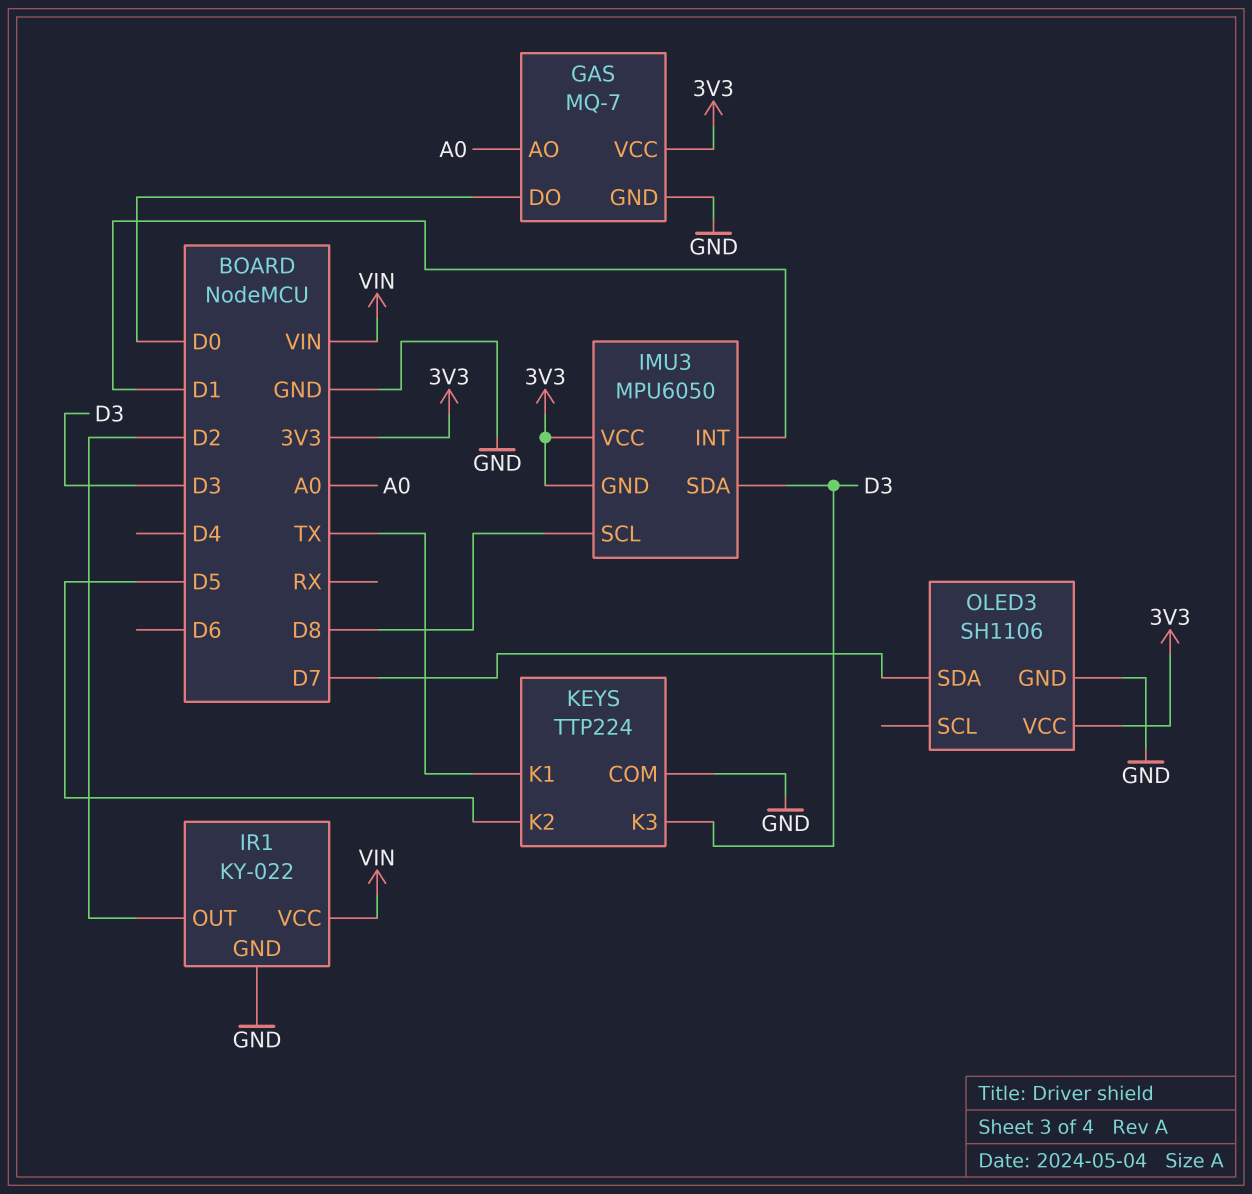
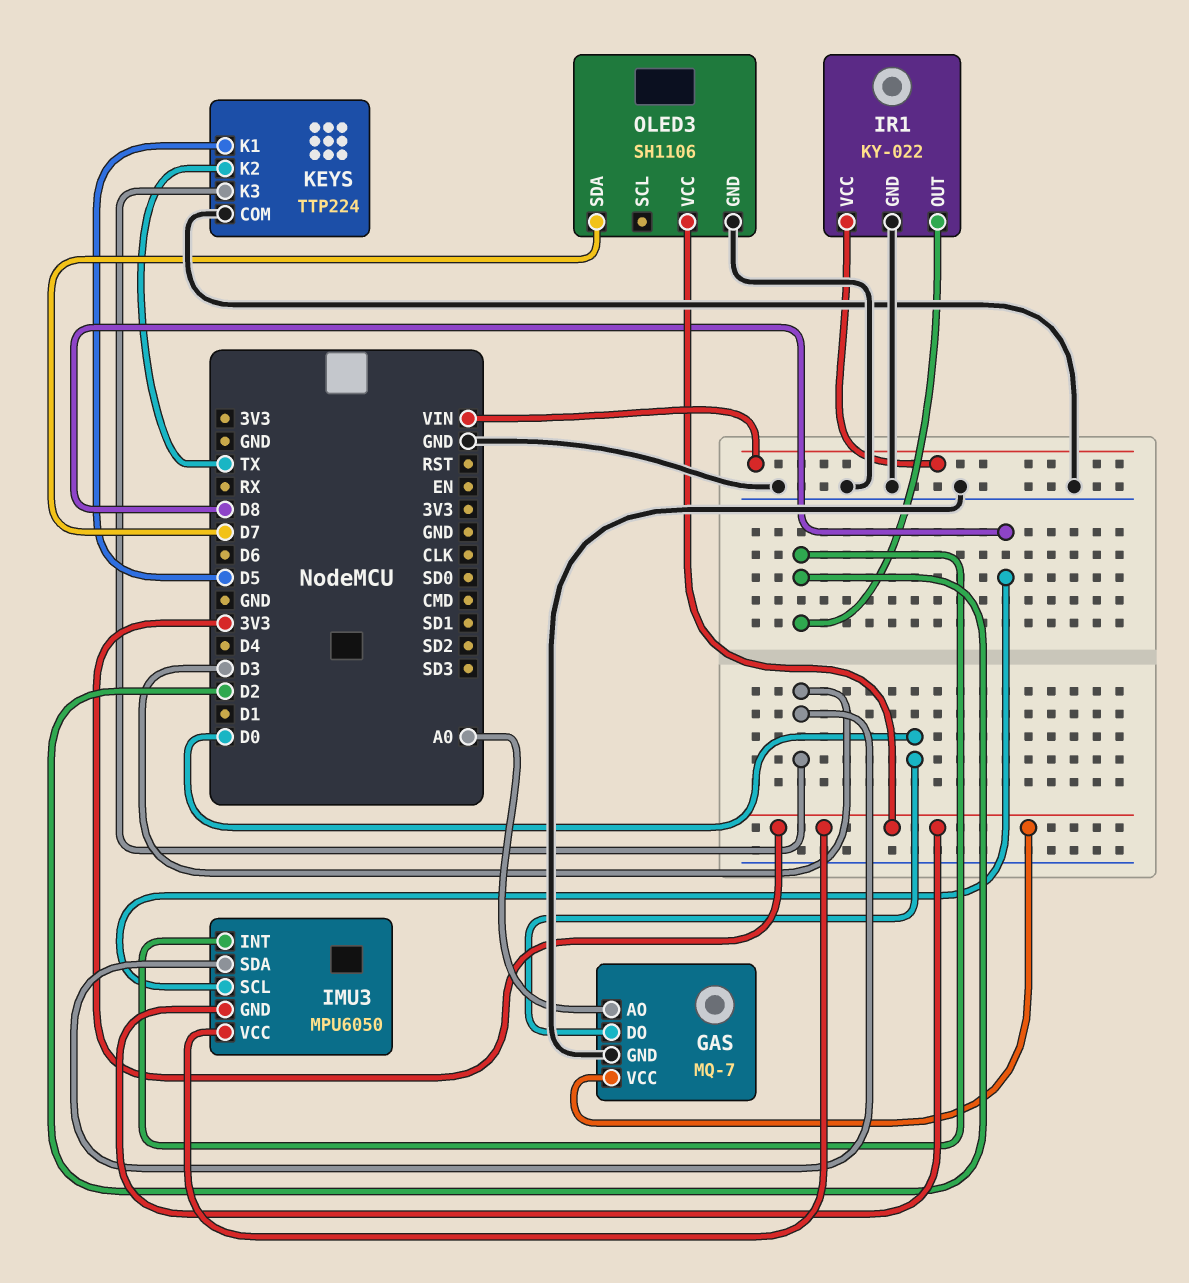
IMU3 pin INT: D1 -> D2
KEYS pin K1: TX -> D5
KEYS pin K2: D5 -> TX

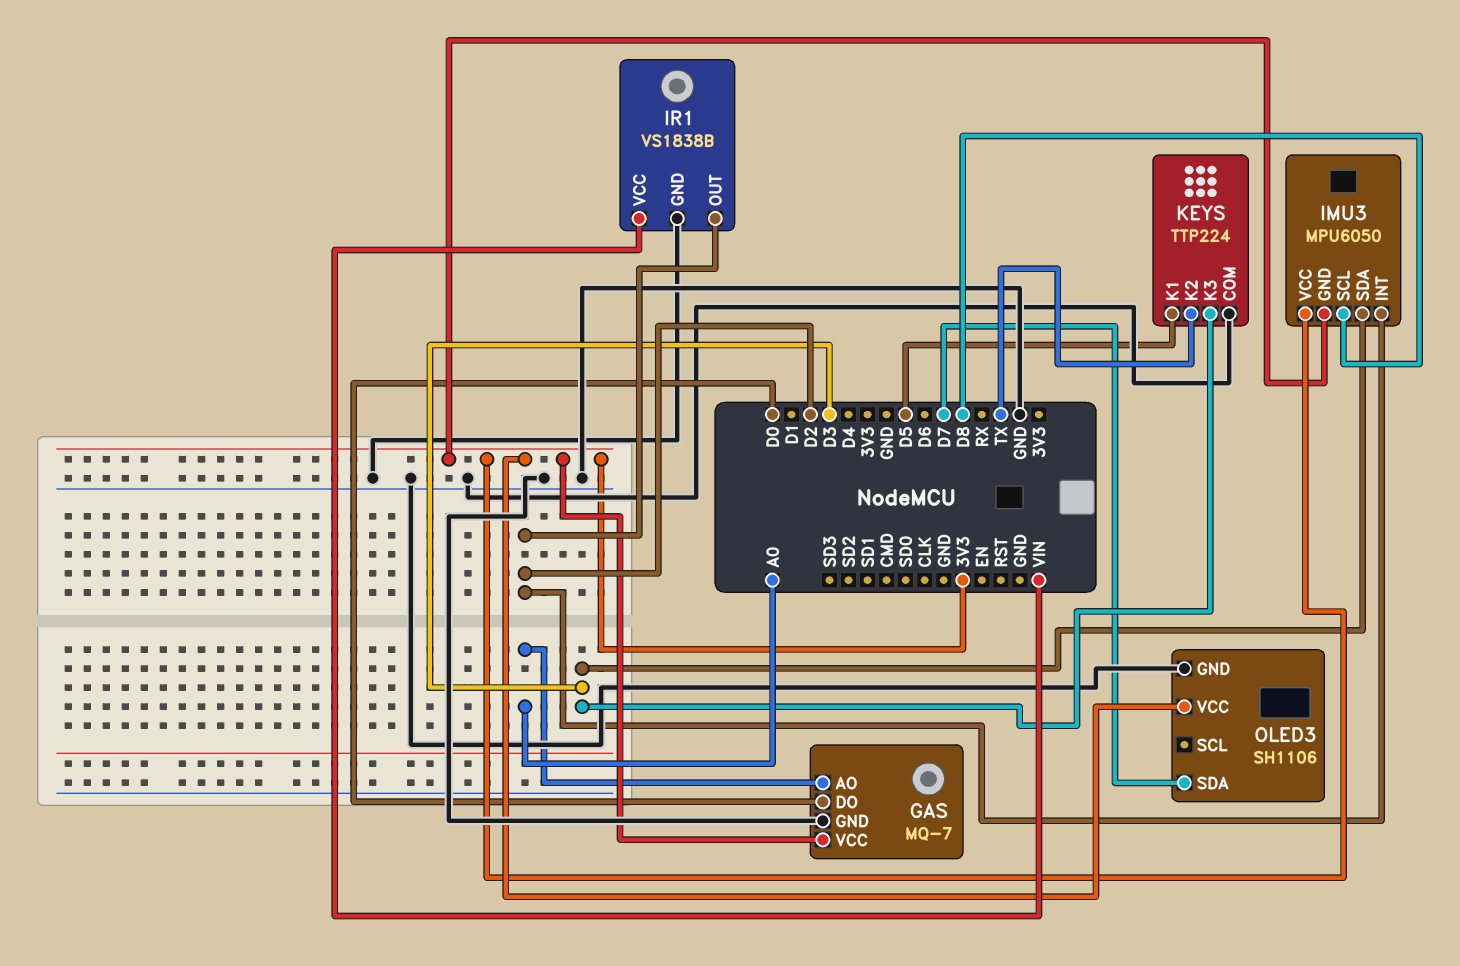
IR1: KY-022 -> VS1838B

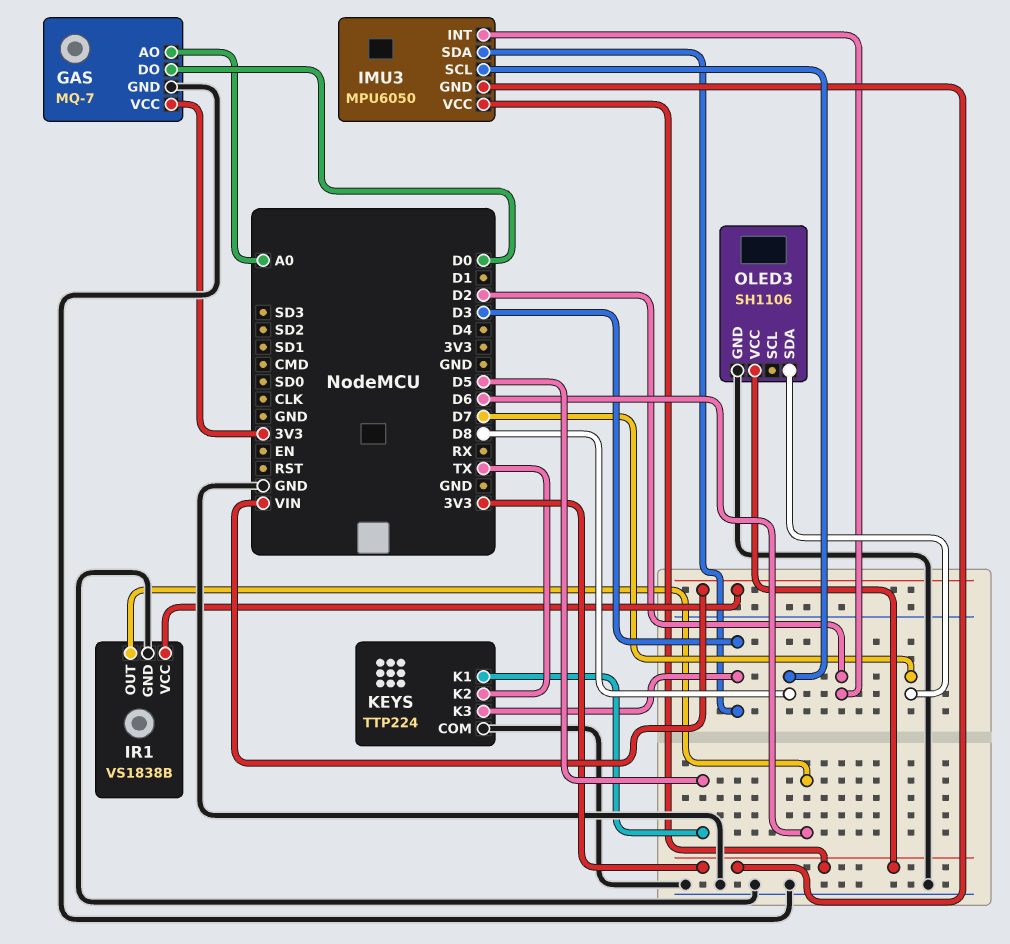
IR1 pin OUT: D2 -> D6

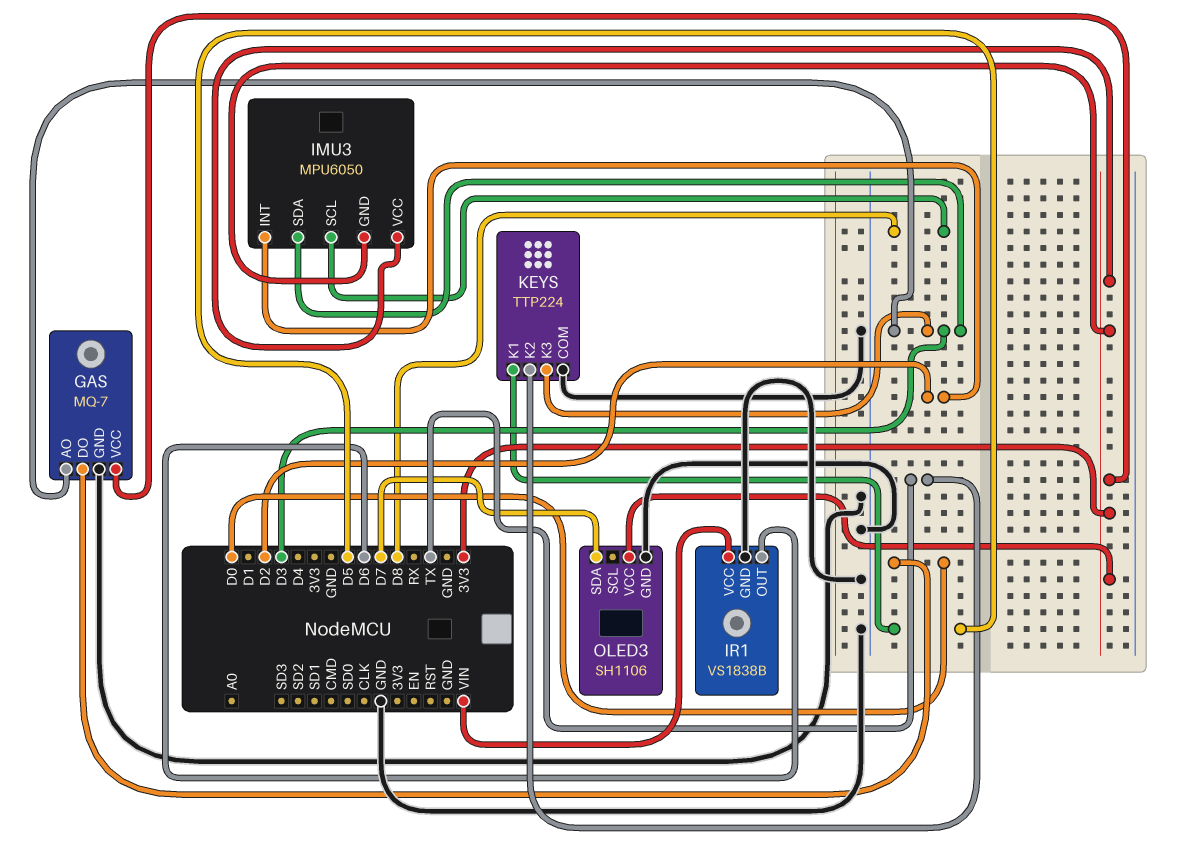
GAS pin AO: A0 -> D3

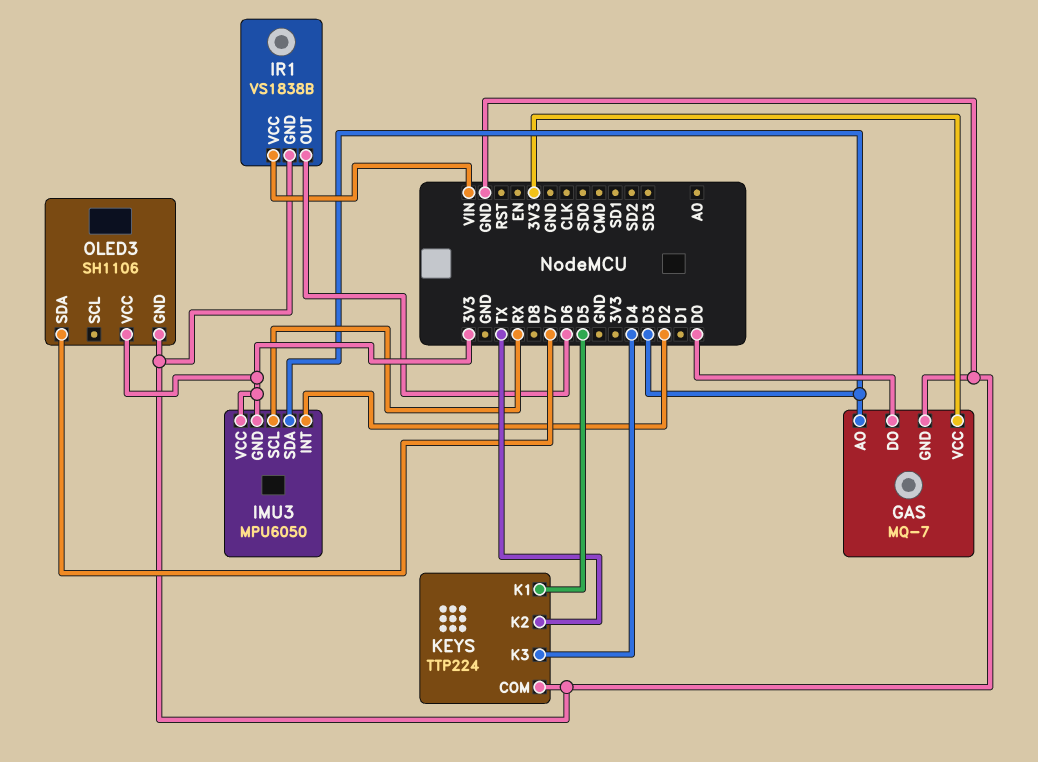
IMU3 pin SCL: D8 -> RX
KEYS pin K3: D3 -> D4

